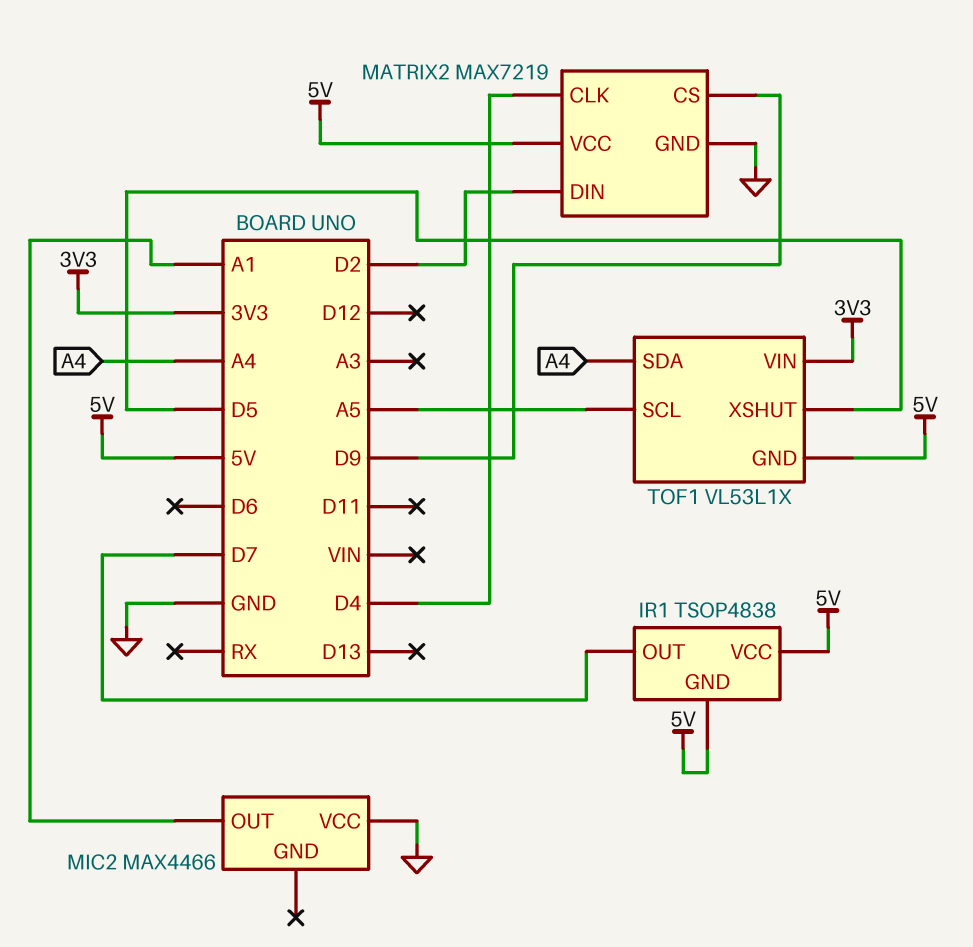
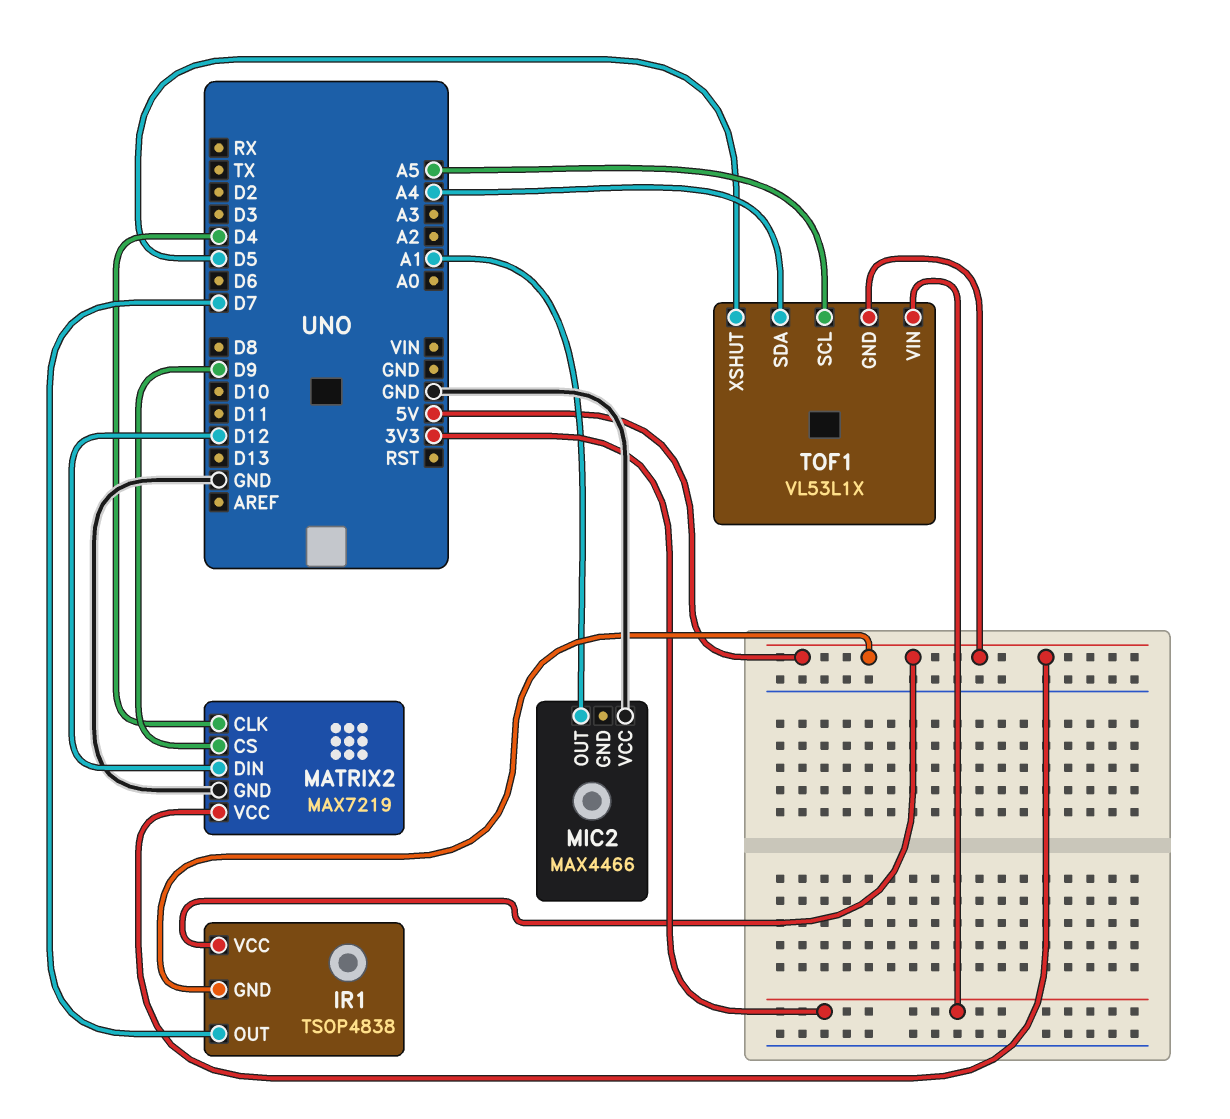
MATRIX2 pin DIN: D2 -> D12

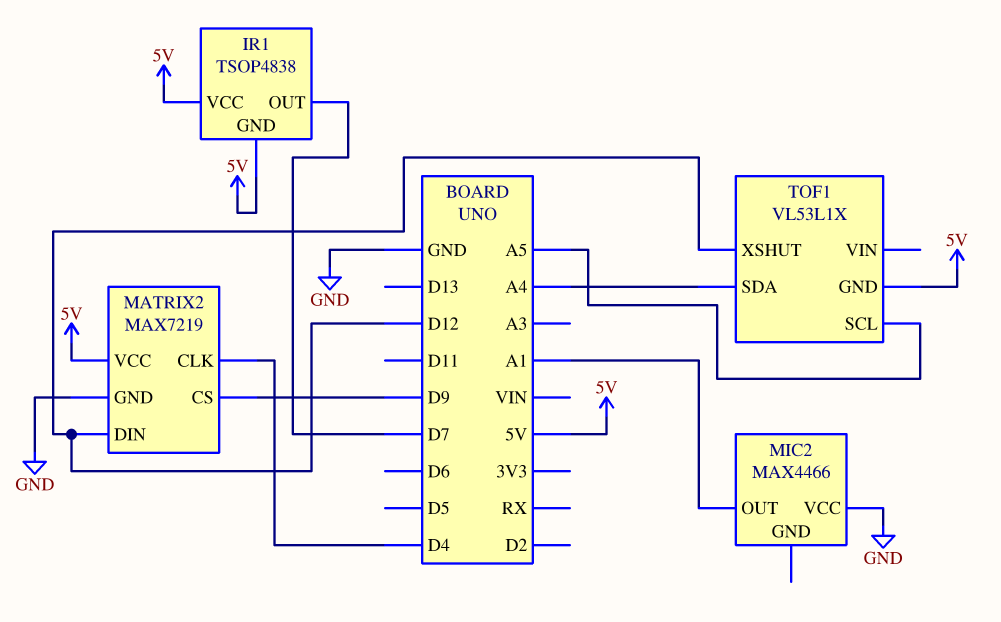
TOF1 pin VIN: 3V3 -> none
TOF1 pin XSHUT: D5 -> D12

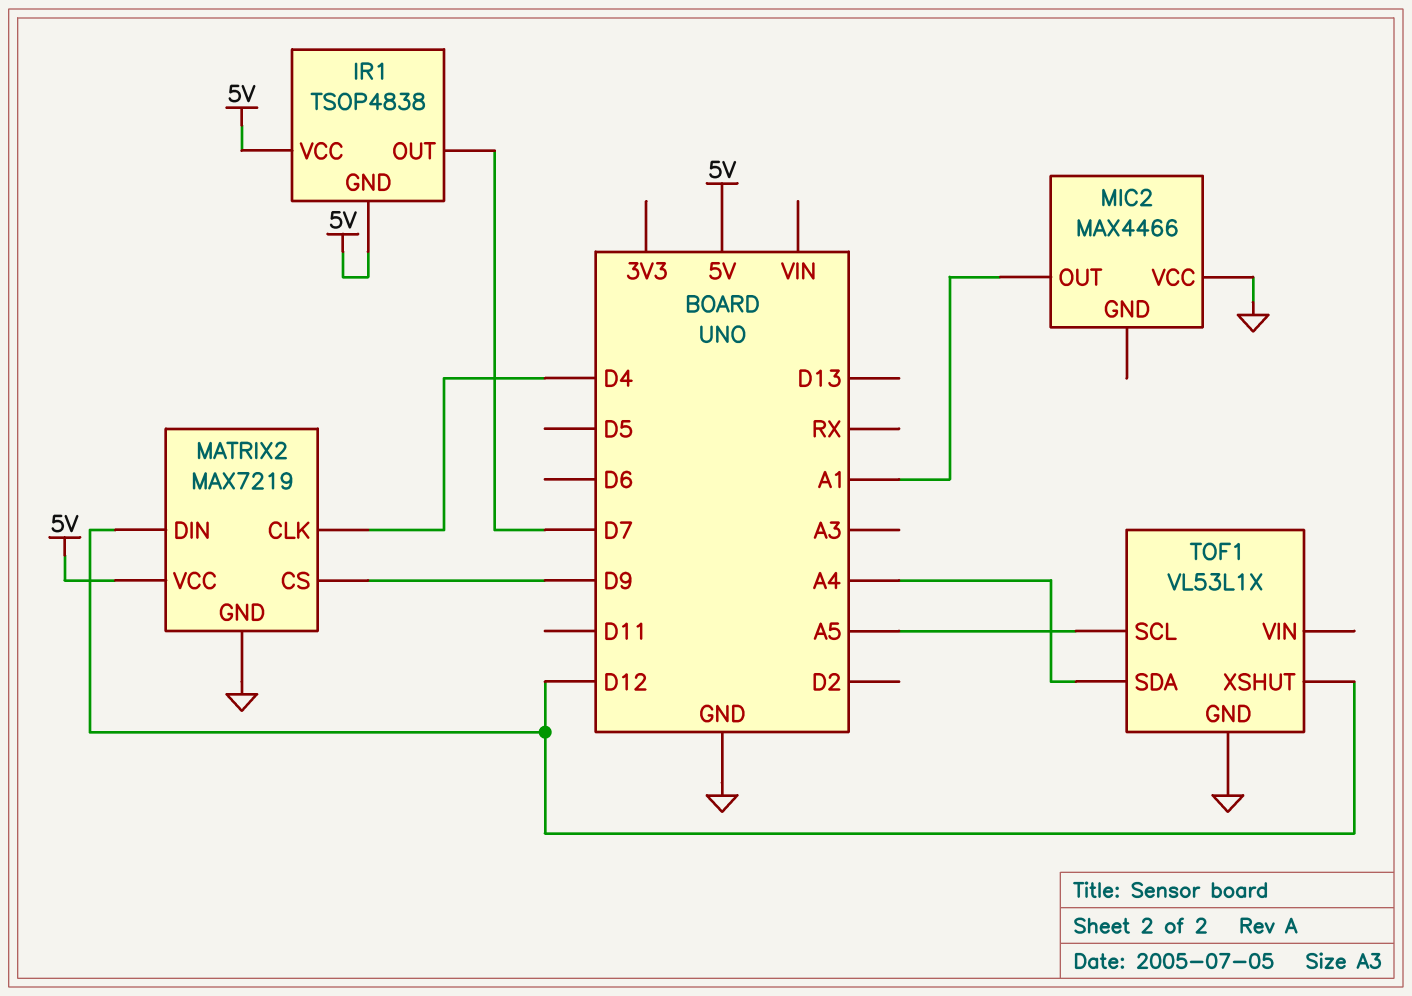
TOF1 pin GND: 5V -> GND

